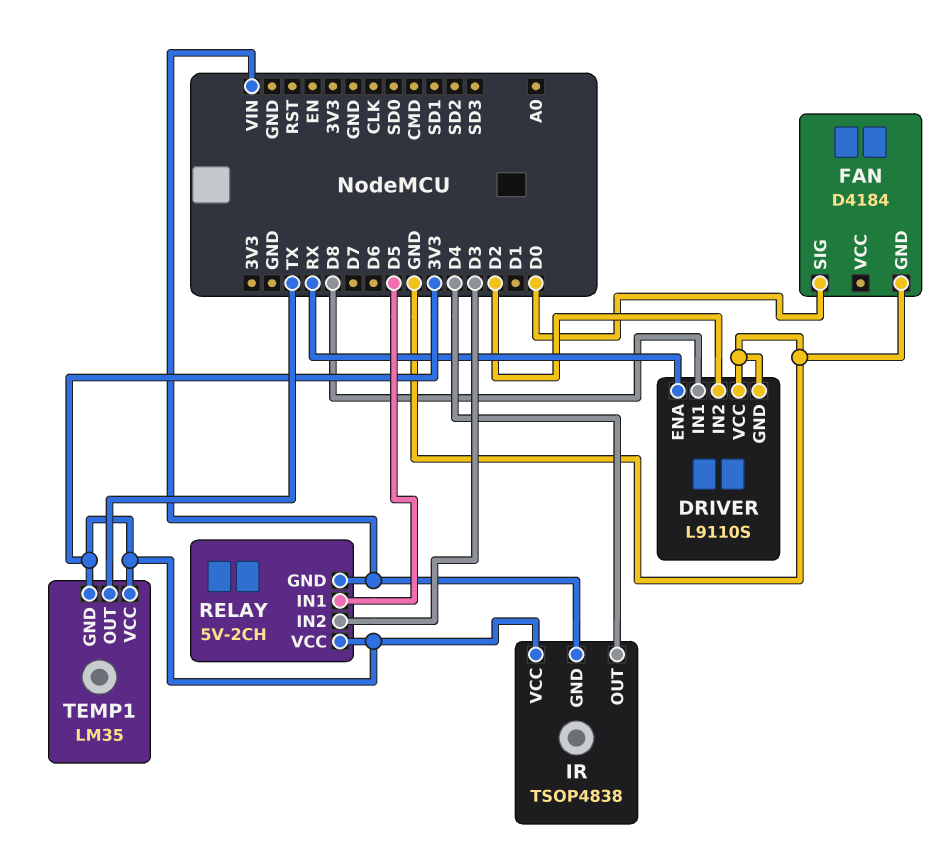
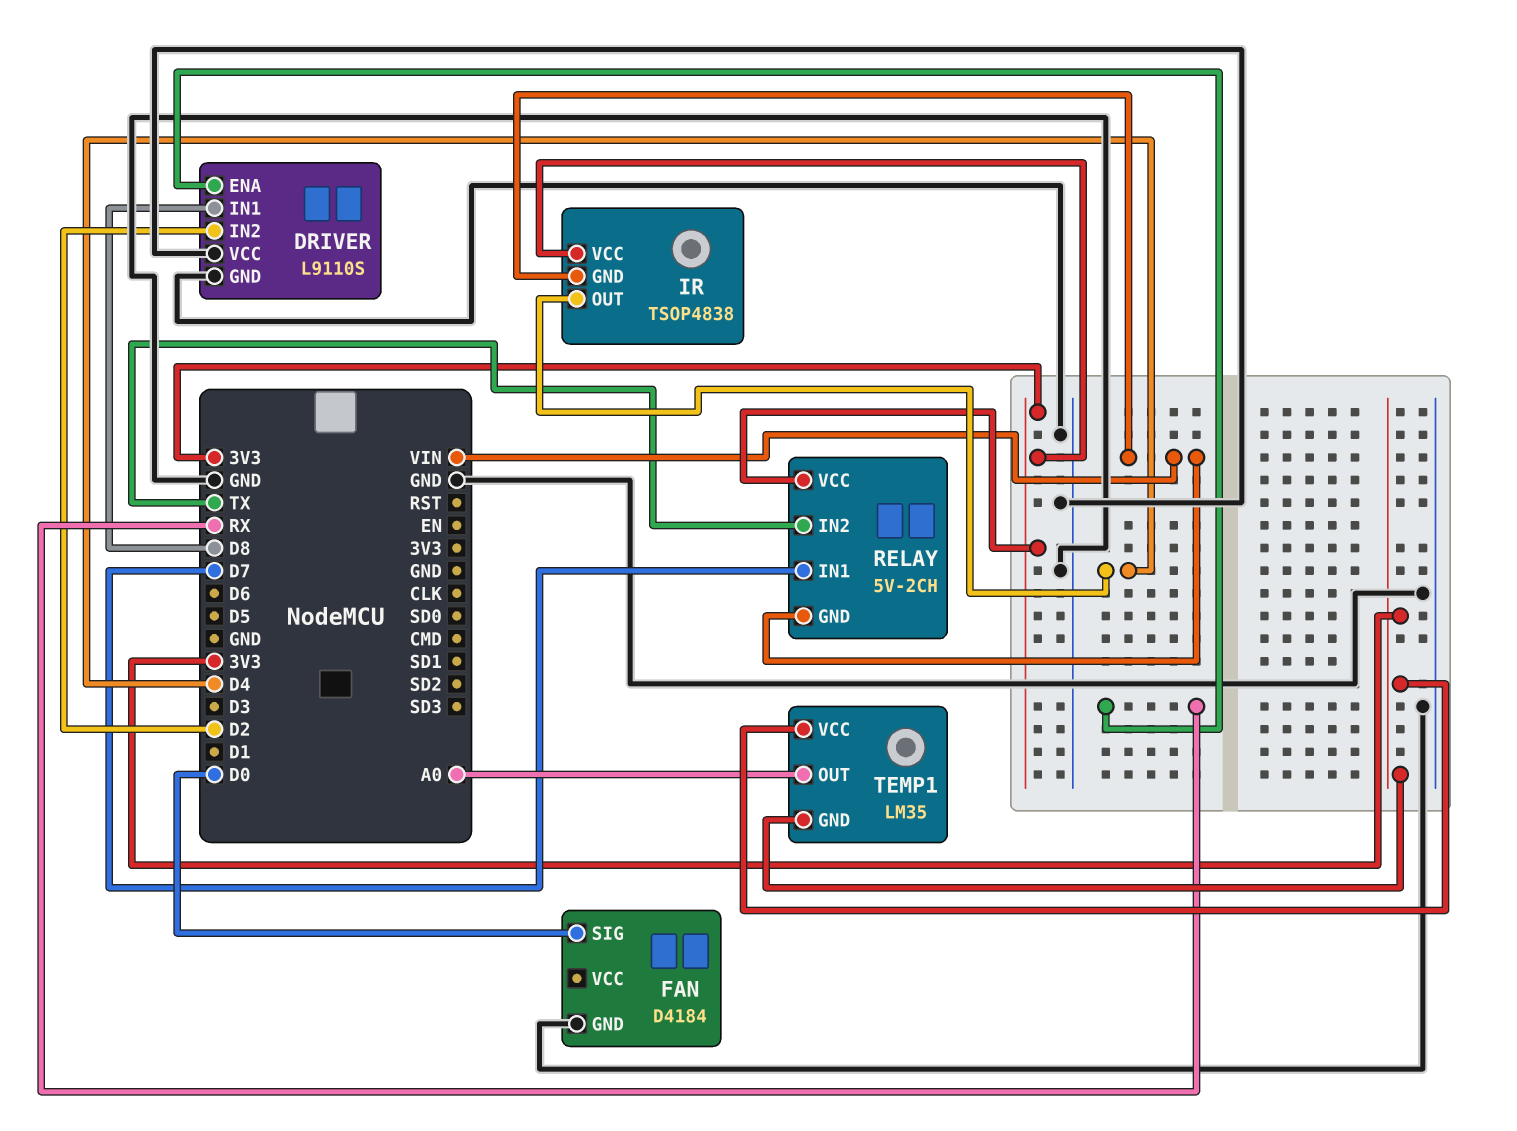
RELAY pin IN1: D5 -> D7
RELAY pin IN2: D3 -> TX
TEMP1 pin OUT: TX -> A0

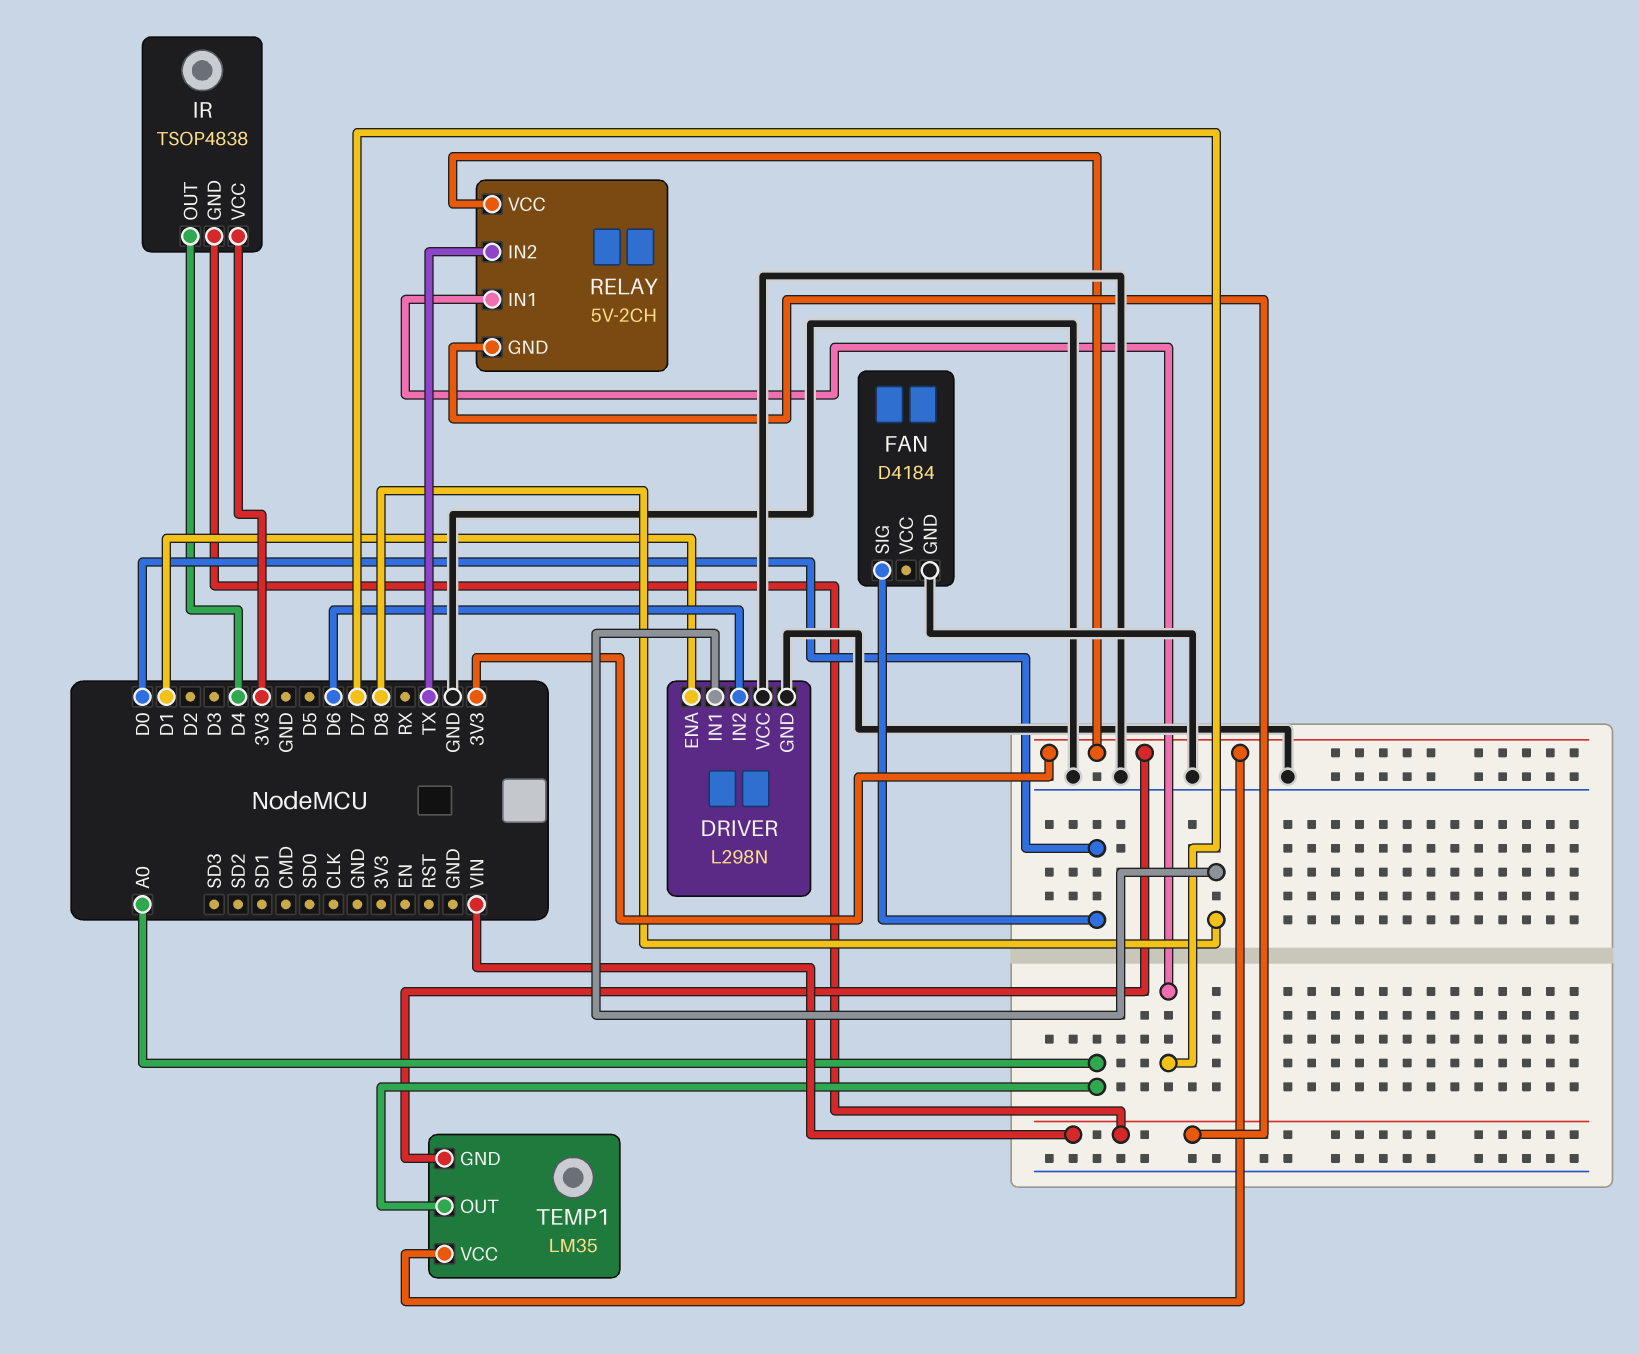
DRIVER: L9110S -> L298N
DRIVER pin ENA: RX -> D1
DRIVER pin IN2: D2 -> D6

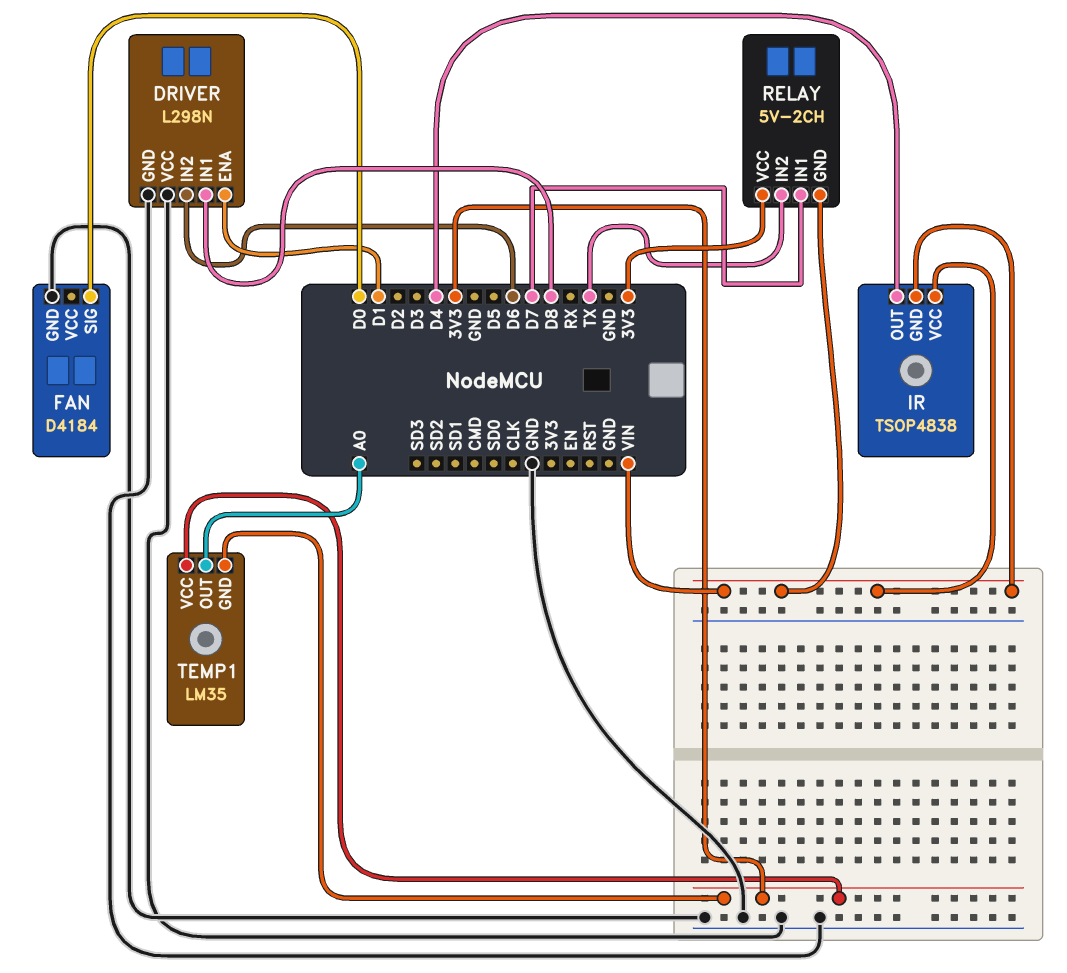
IR pin VCC: 3V3 -> VIN

